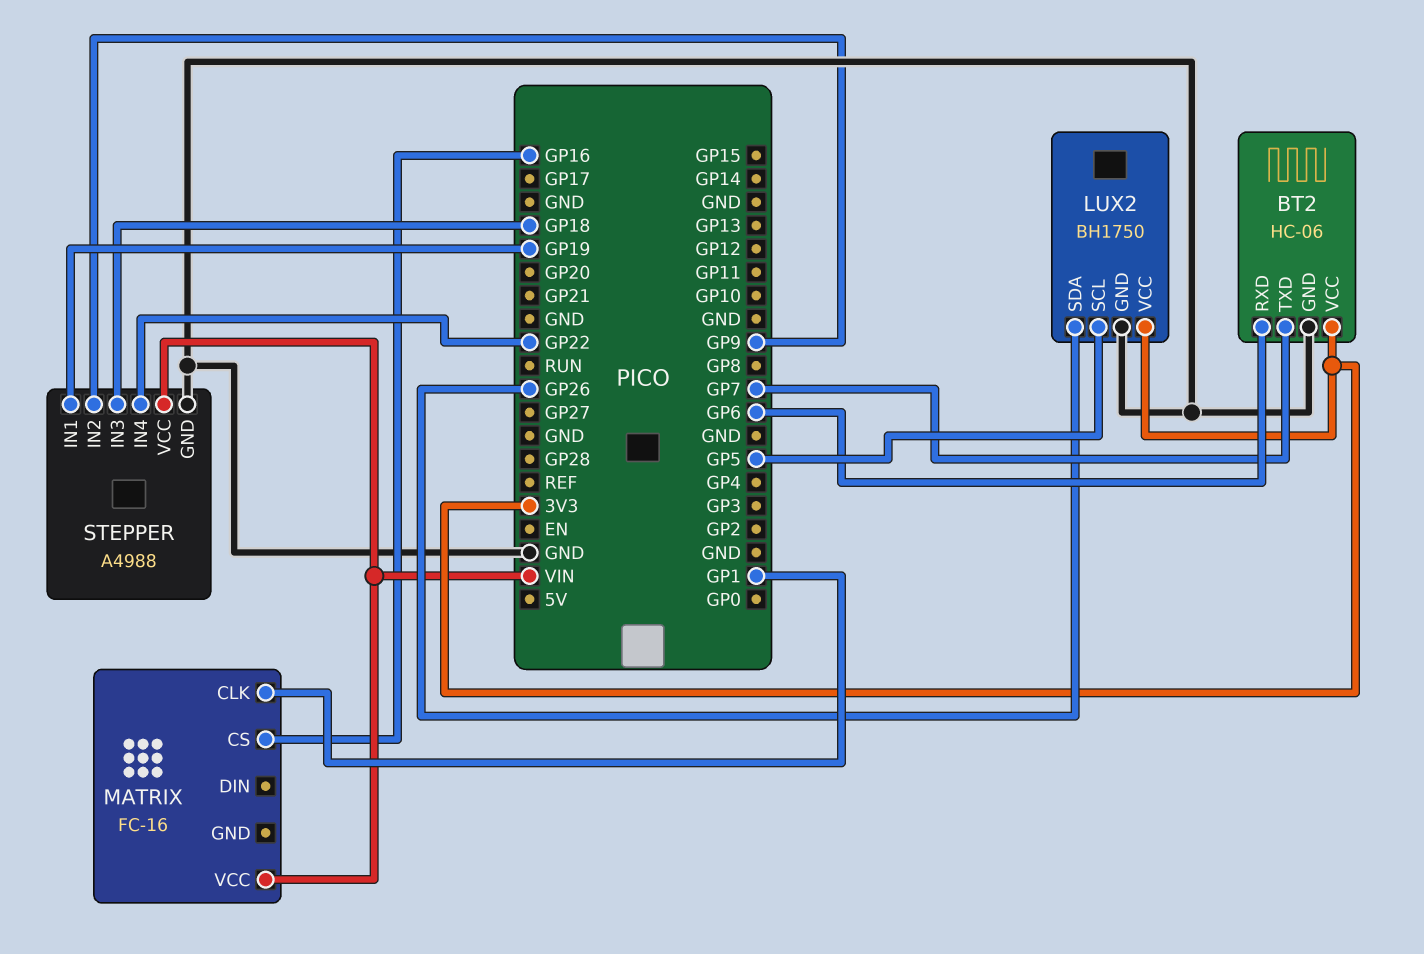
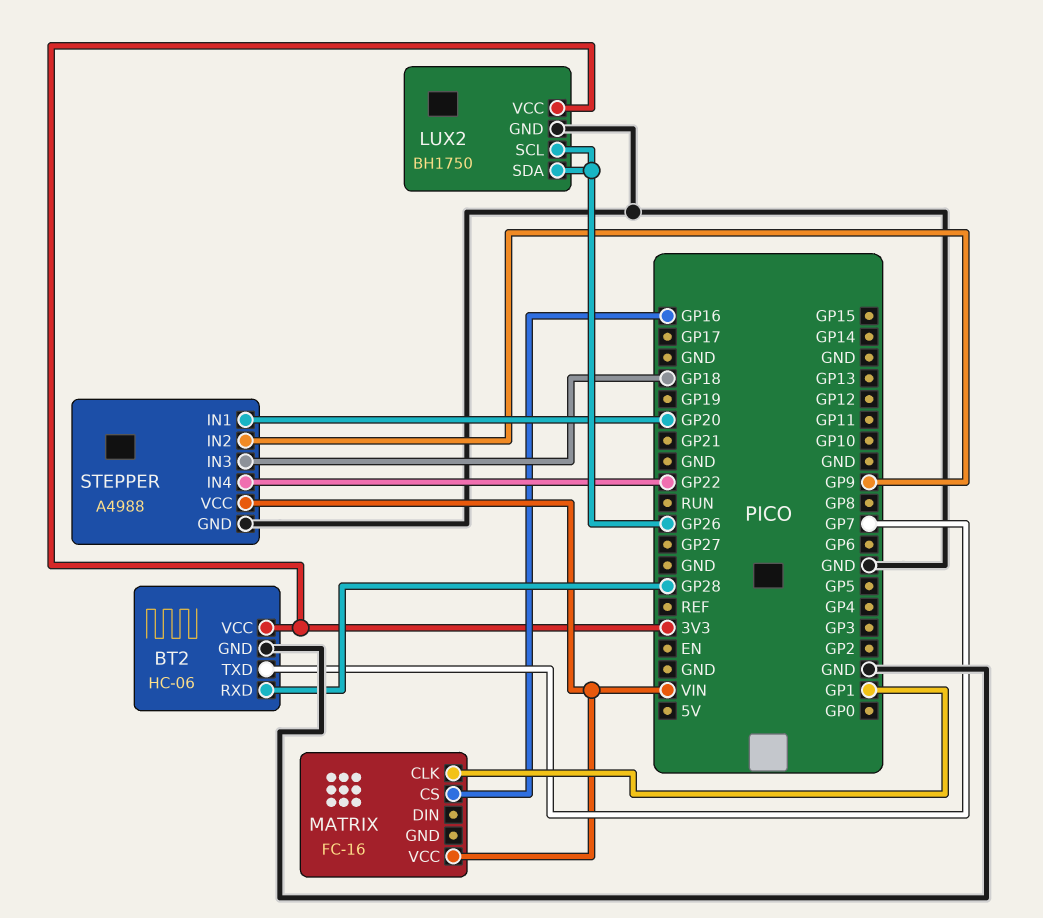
BT2 pin RXD: GP6 -> GP28
LUX2 pin SCL: GP5 -> GP26
STEPPER pin IN1: GP19 -> GP20

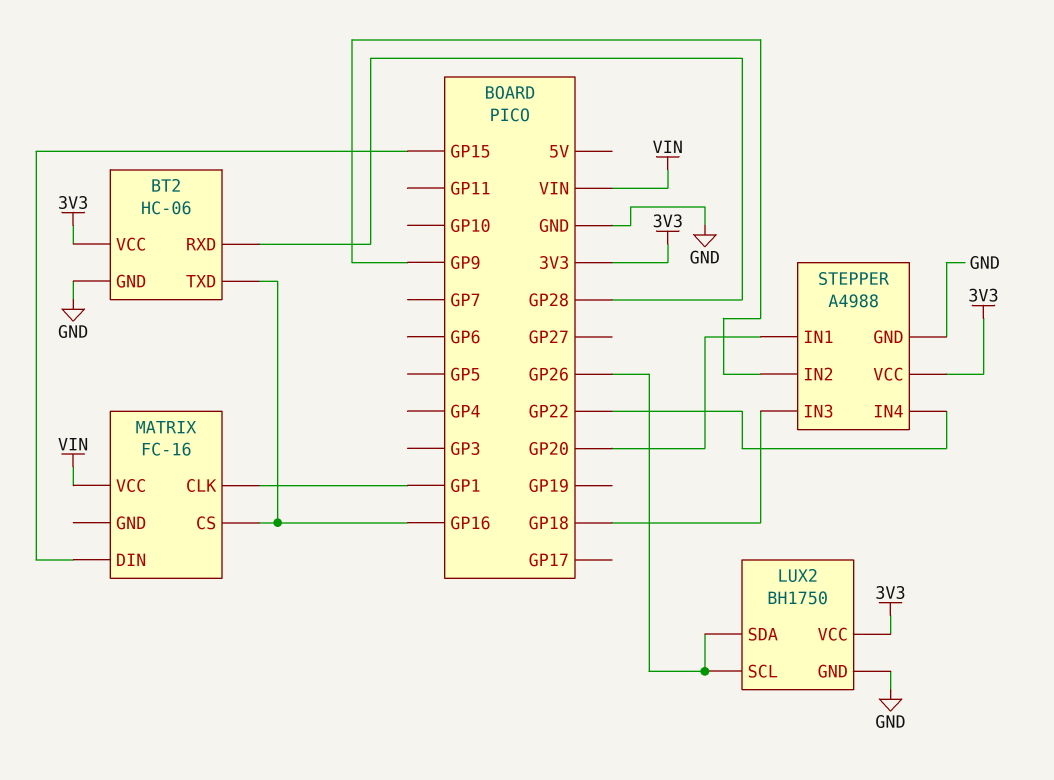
BT2 pin TXD: GP7 -> GP16
MATRIX pin DIN: none -> GP15
STEPPER pin VCC: VIN -> 3V3

